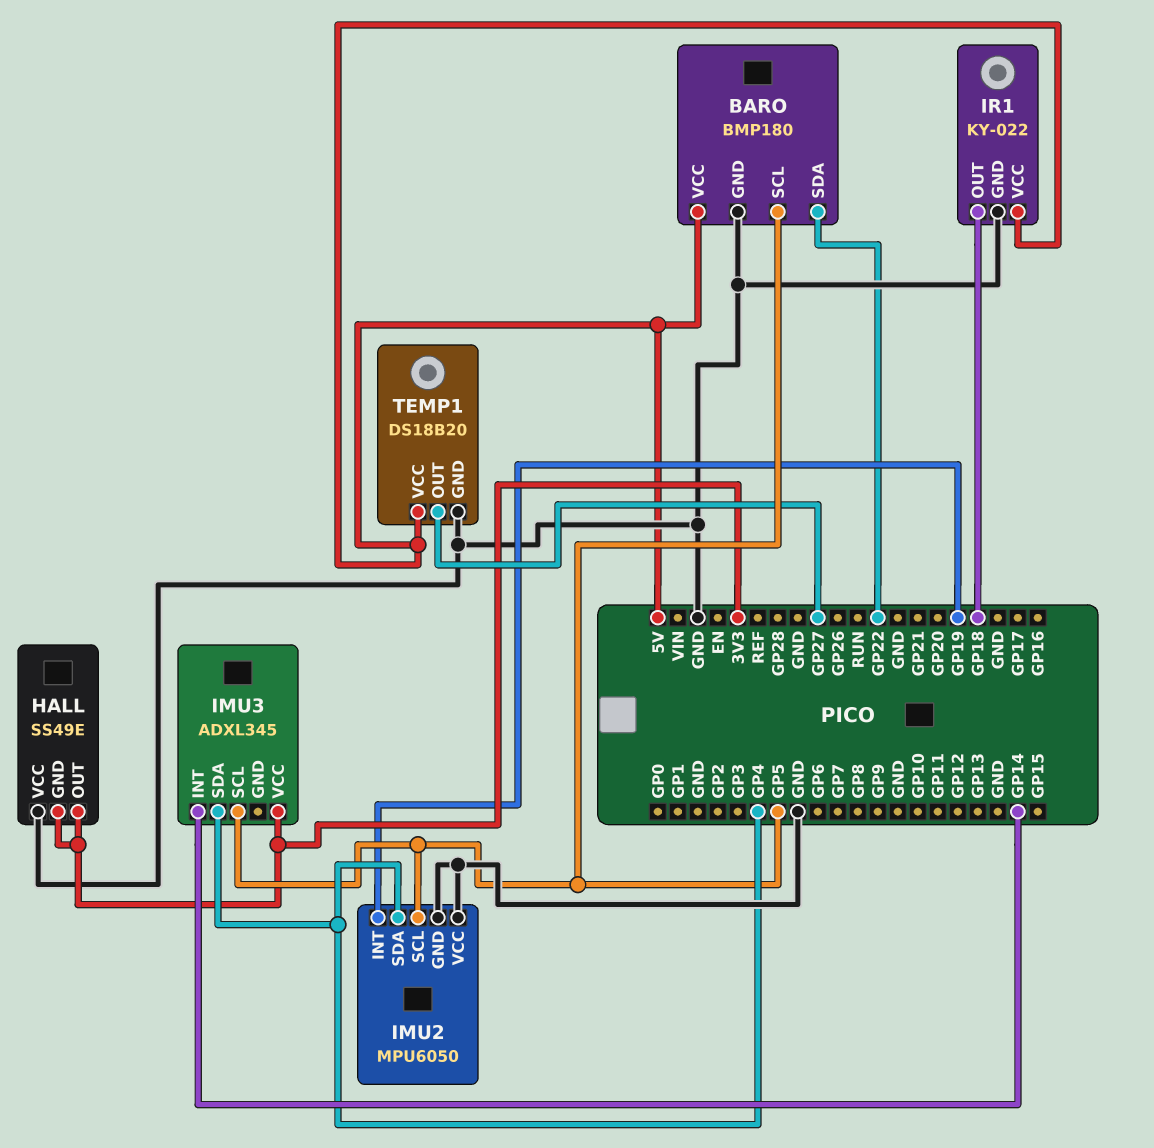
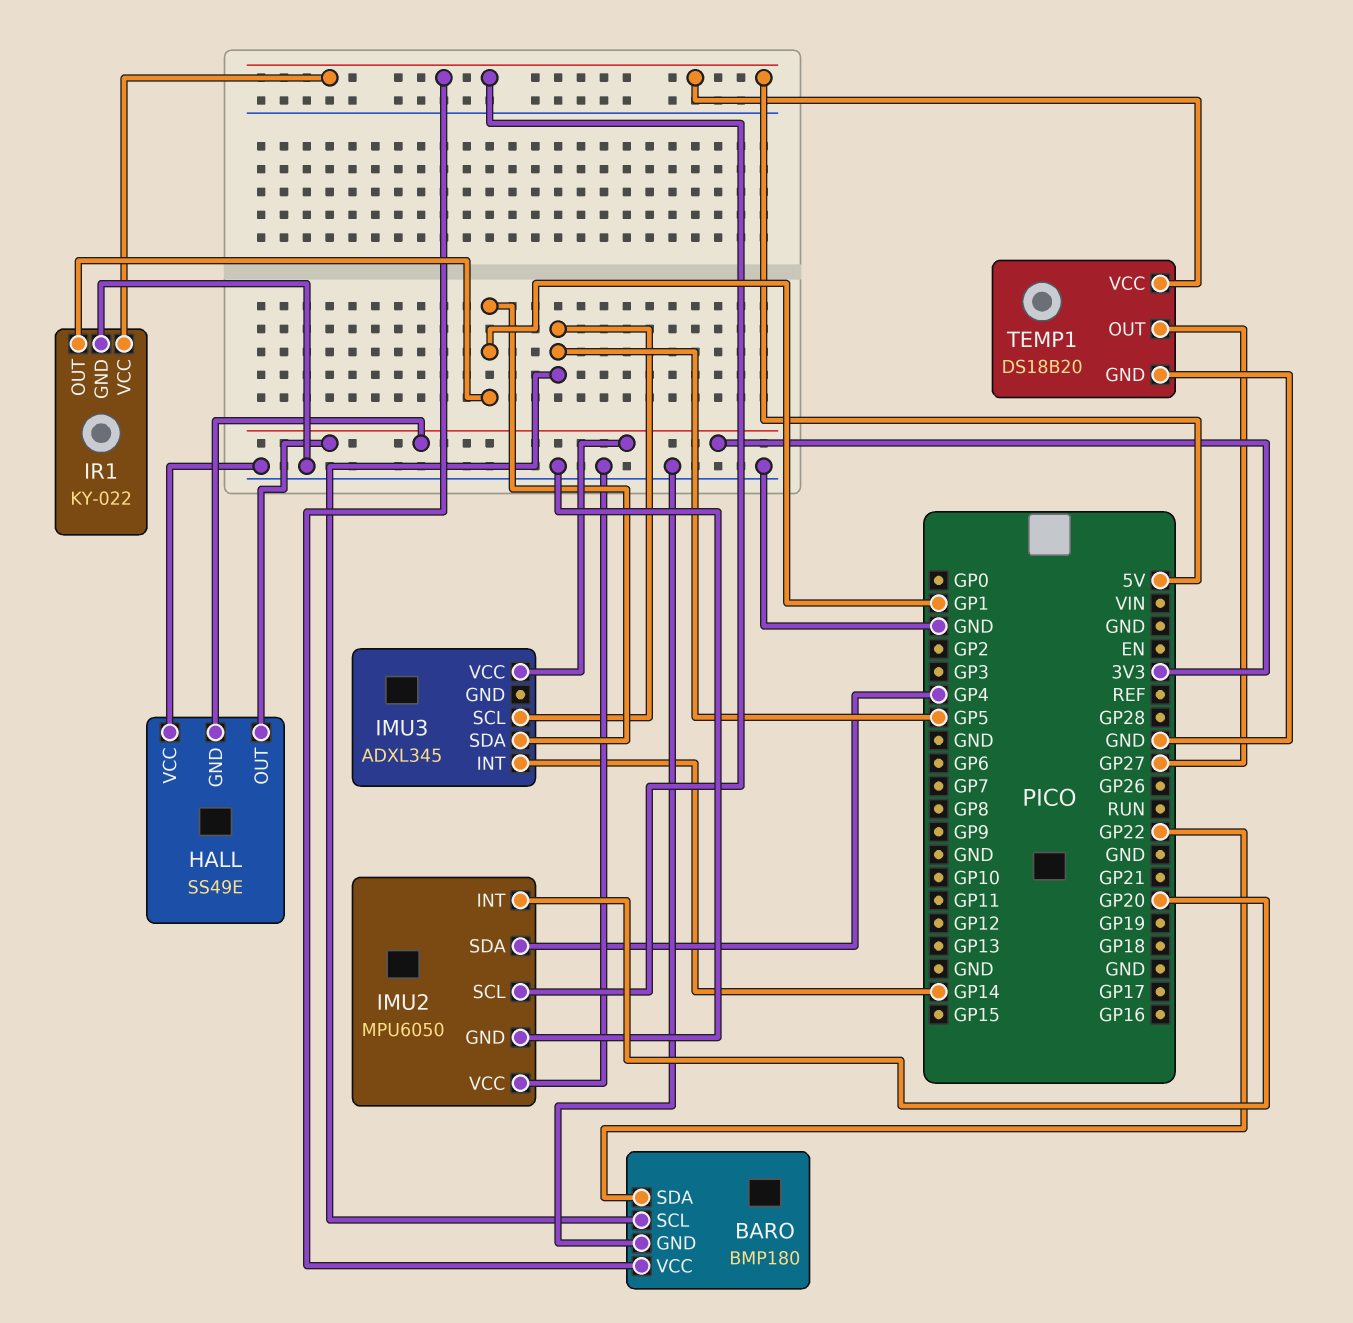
IMU2 pin INT: GP19 -> GP20
IMU2 pin SCL: GP5 -> 5V
IMU3 pin SDA: GP4 -> GP1
IR1 pin OUT: GP18 -> GP1

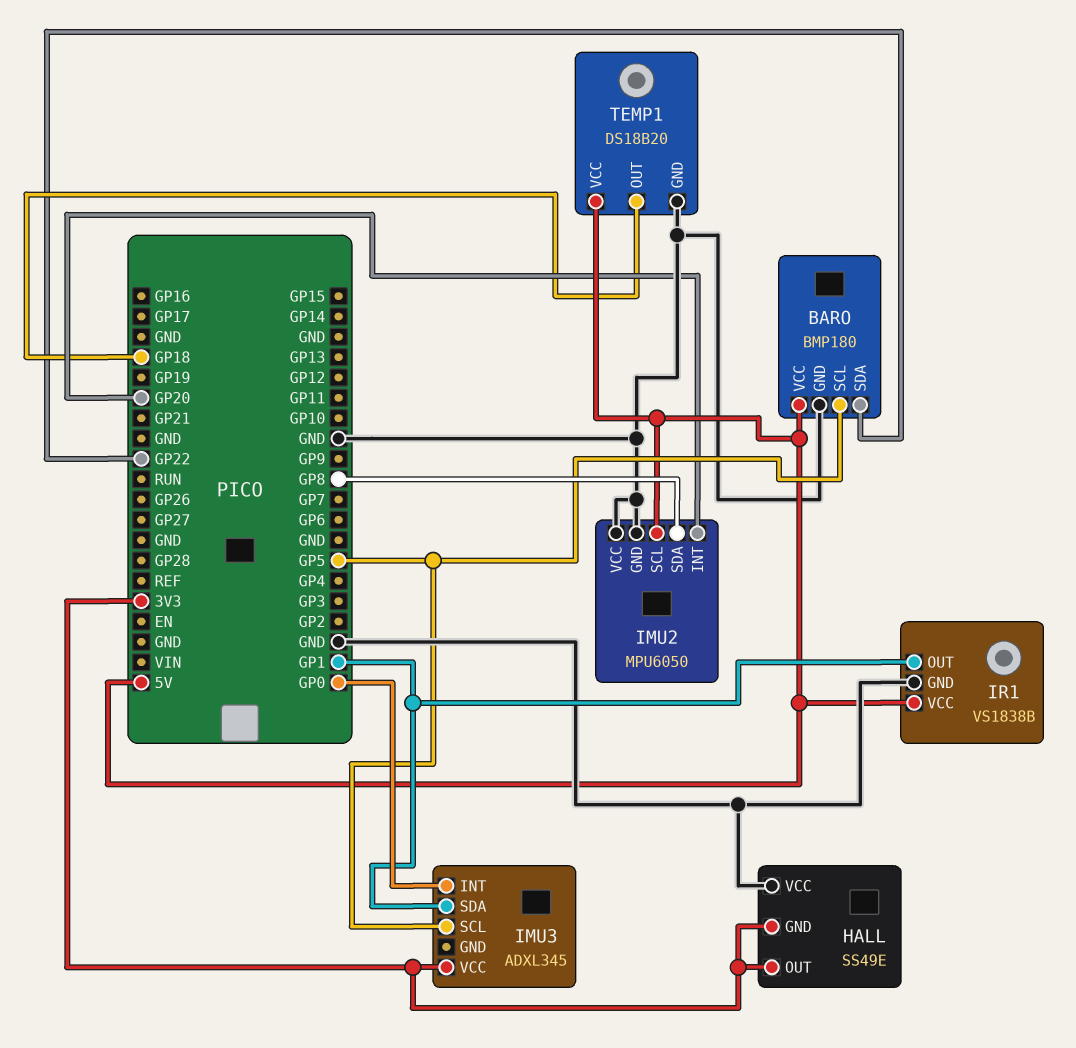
IMU2 pin SDA: GP4 -> GP8
IMU3 pin INT: GP14 -> GP0
IR1: KY-022 -> VS1838B
TEMP1 pin OUT: GP27 -> GP18

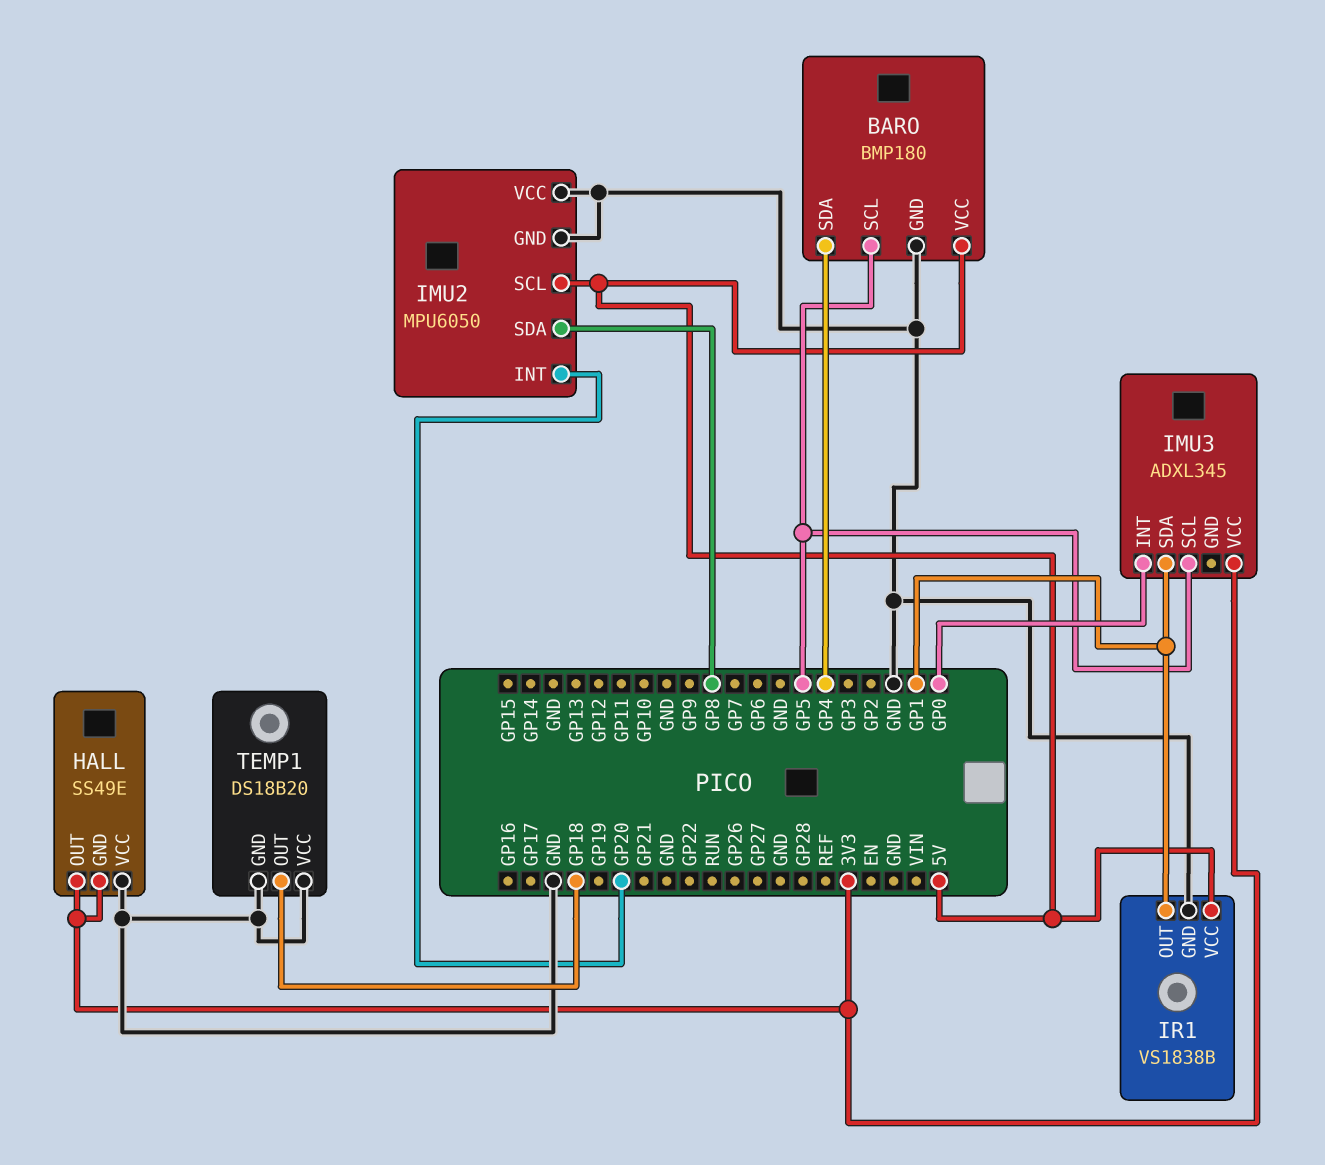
BARO pin SDA: GP22 -> GP4
TEMP1 pin VCC: 5V -> GND

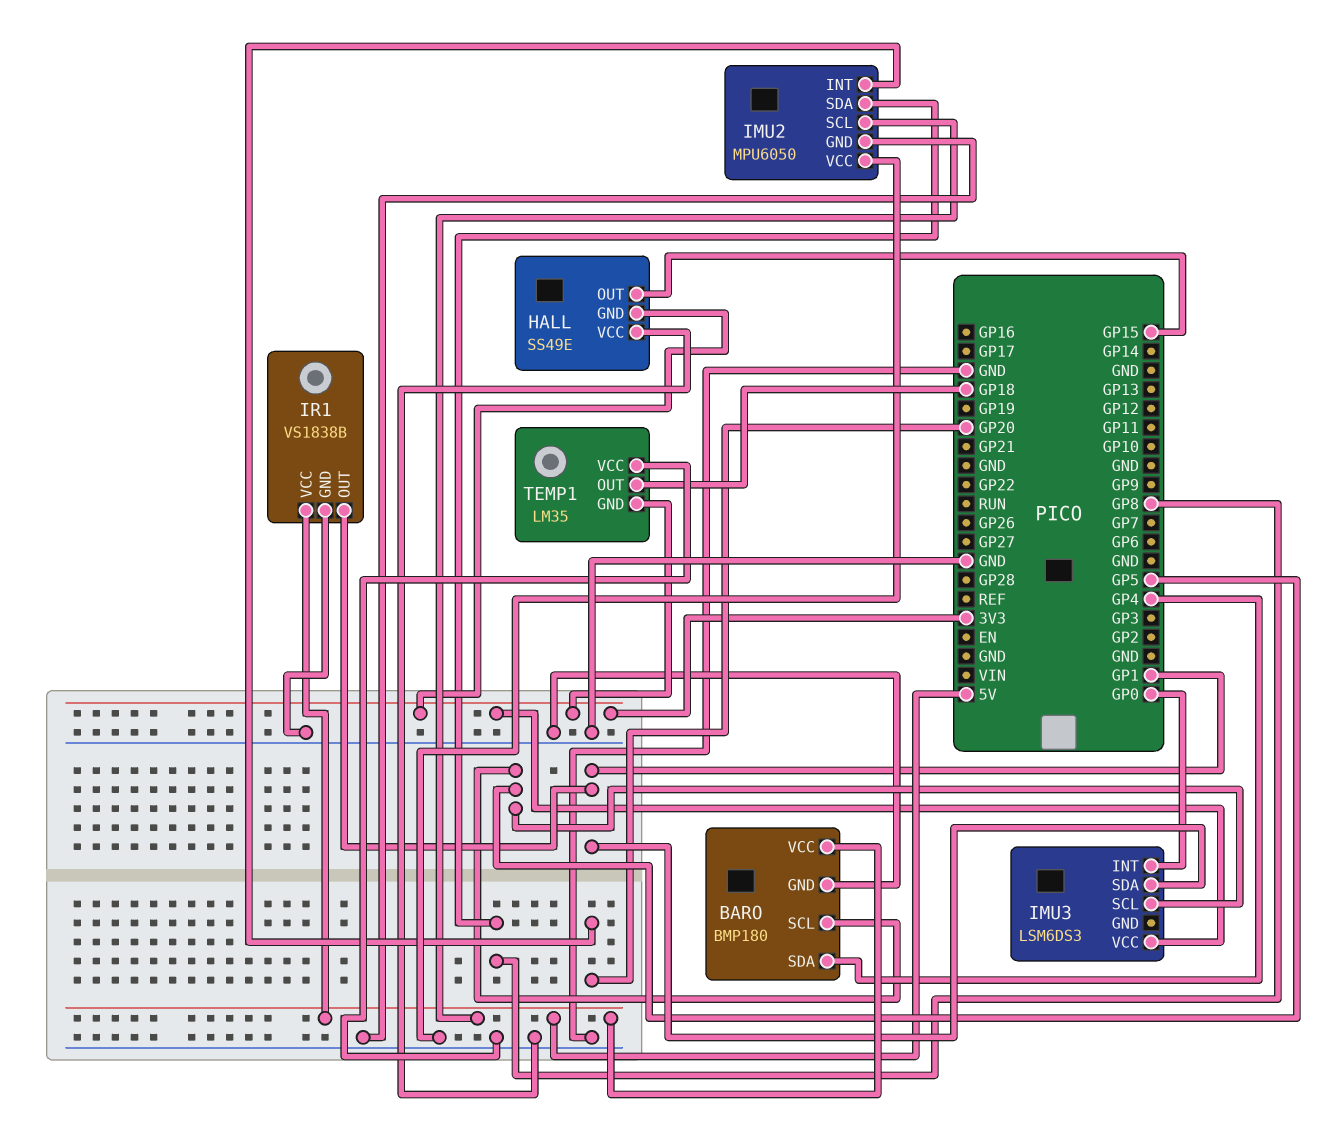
HALL pin OUT: 3V3 -> GP15
IMU3: ADXL345 -> LSM6DS3
TEMP1: DS18B20 -> LM35
TEMP1 pin GND: GND -> 3V3

